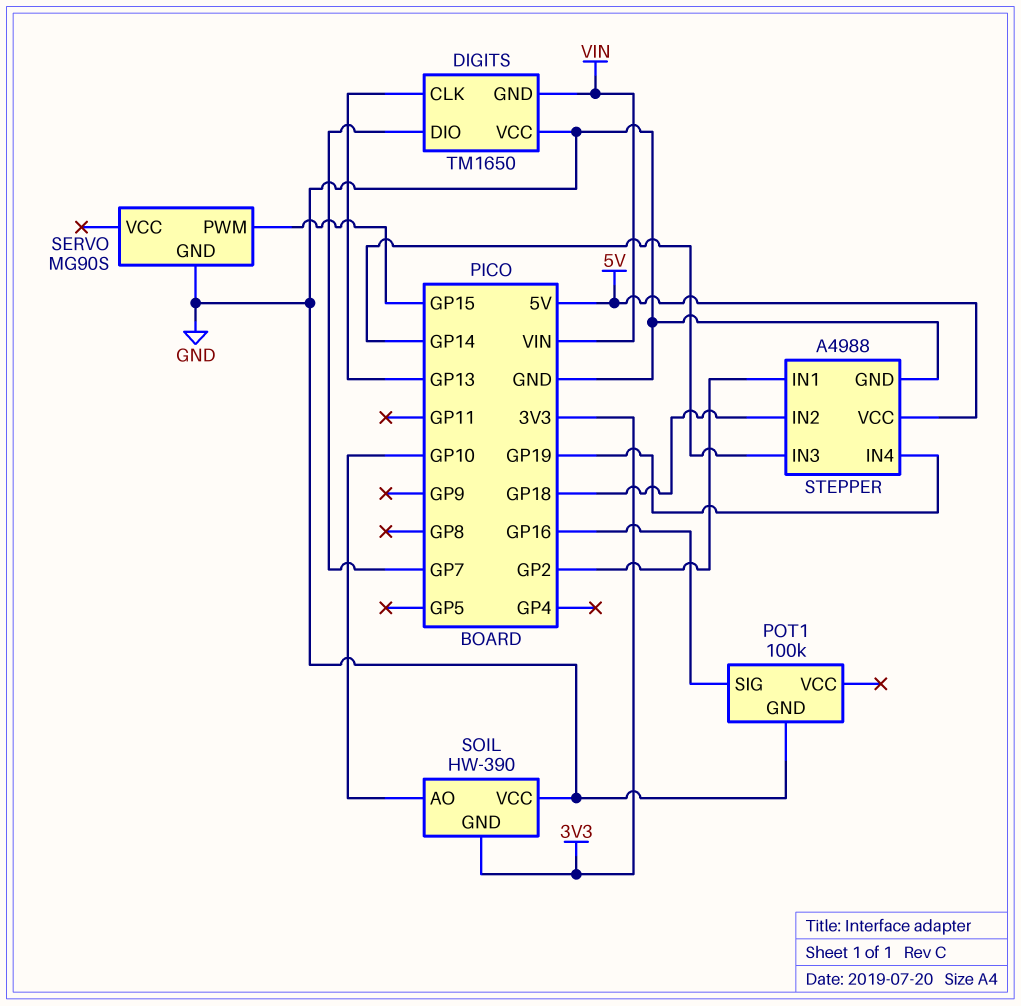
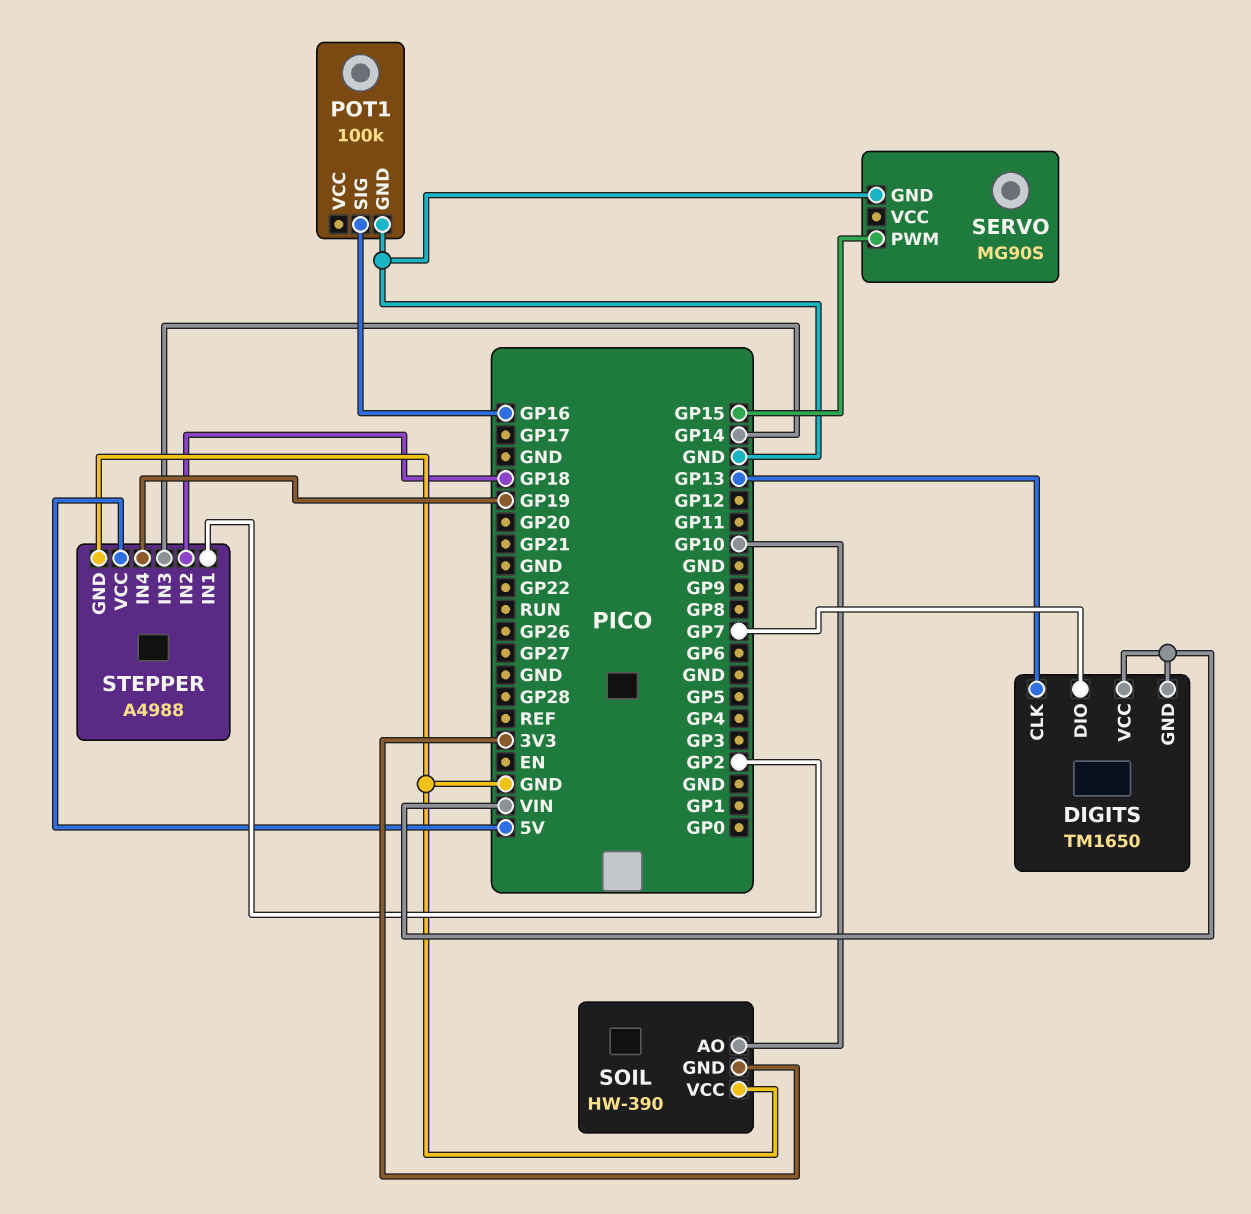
DIGITS pin VCC: GND -> VIN

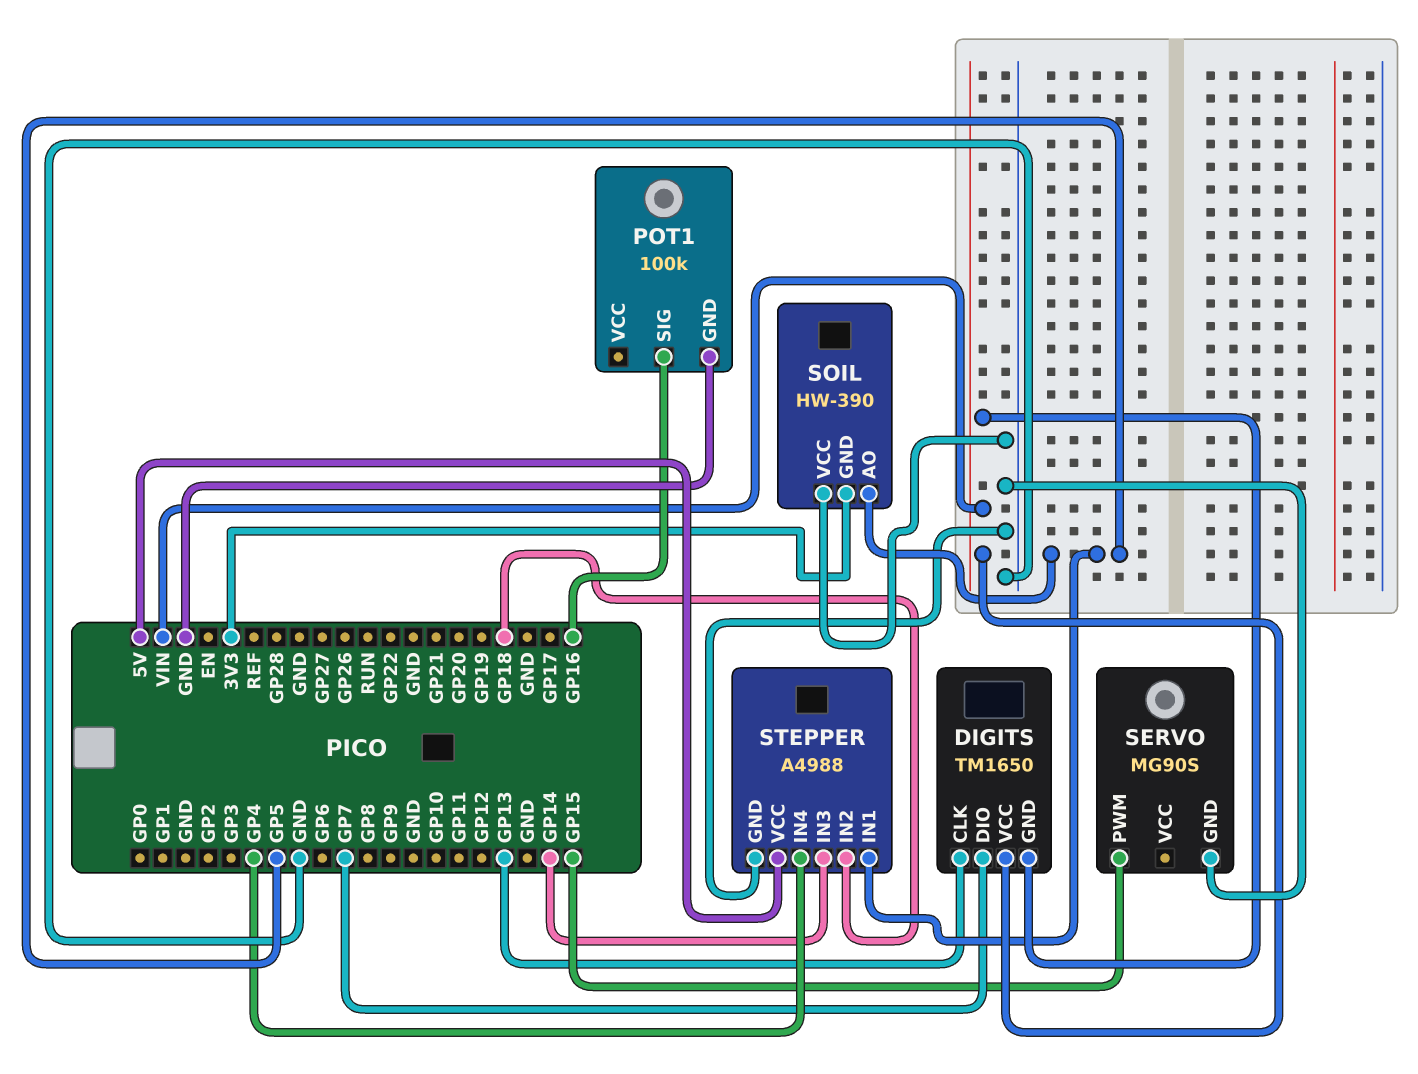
SOIL pin AO: GP10 -> GP5
STEPPER pin IN1: GP2 -> GP5
STEPPER pin IN4: GP19 -> GP4

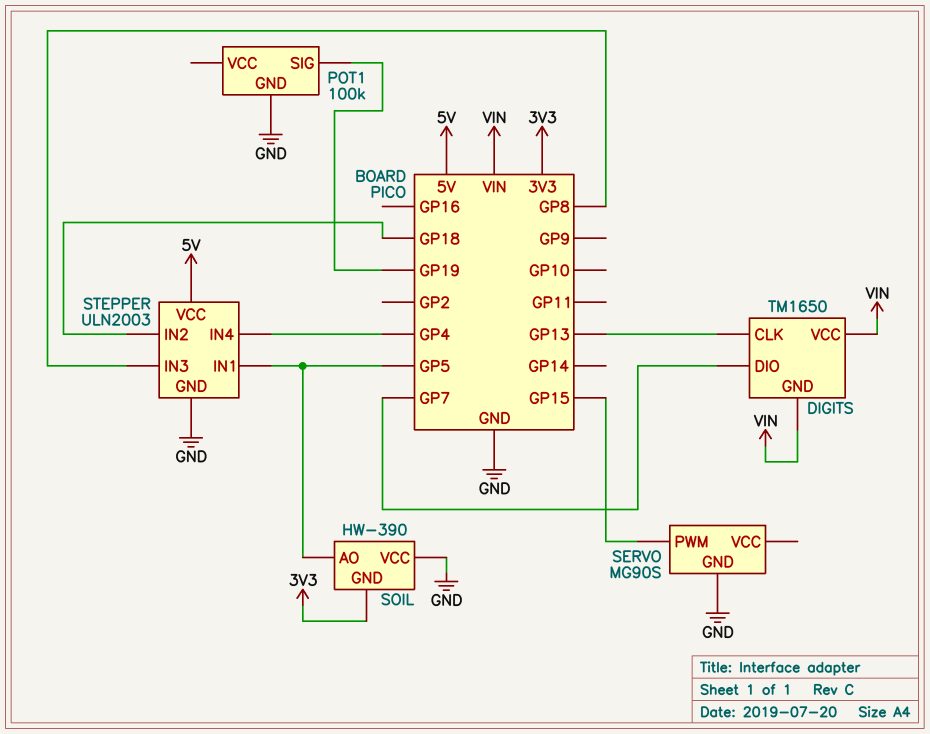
POT1 pin SIG: GP16 -> GP19
STEPPER: A4988 -> ULN2003
STEPPER pin IN3: GP14 -> GP8

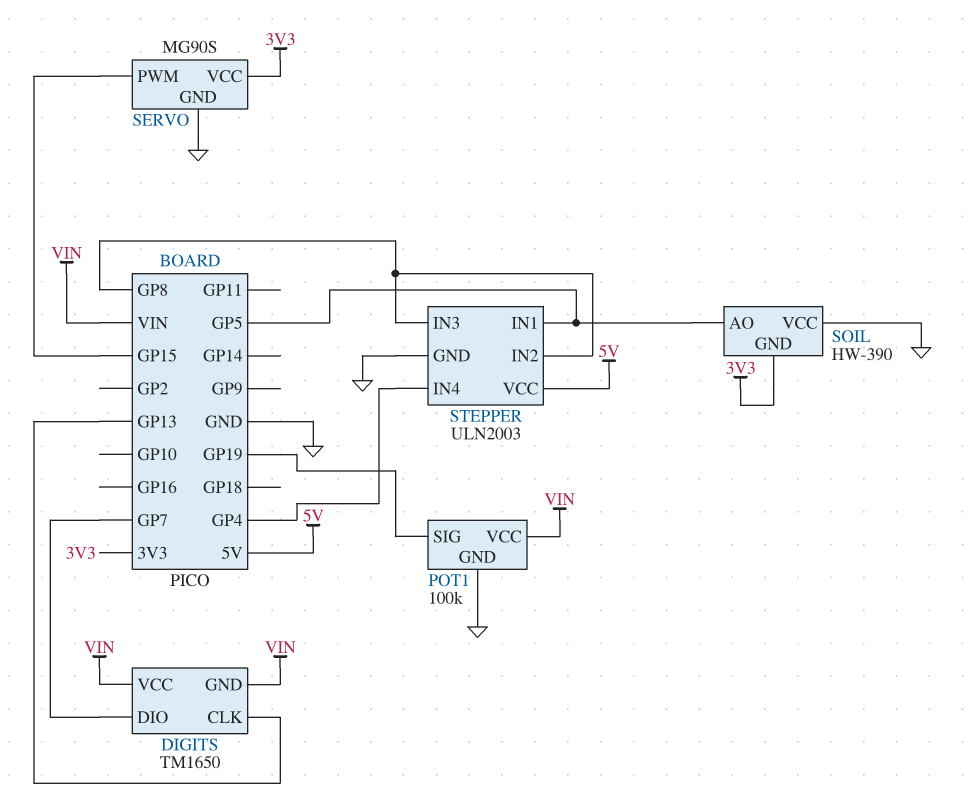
POT1 pin VCC: none -> VIN
SERVO pin VCC: none -> 3V3
STEPPER pin IN2: GP18 -> GP8

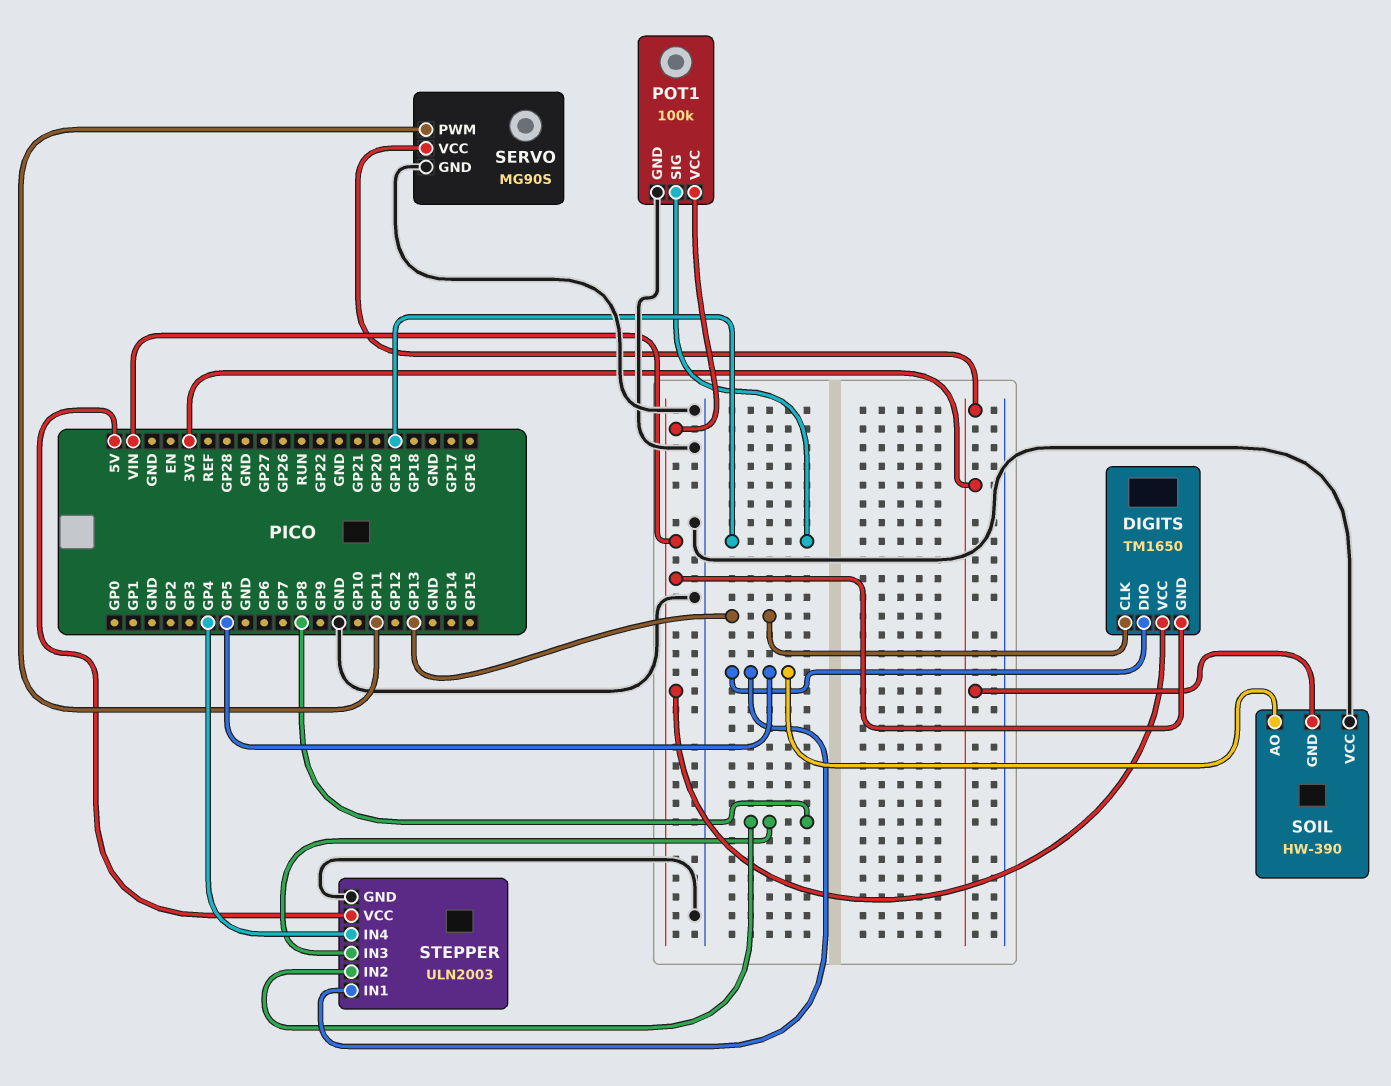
DIGITS pin DIO: GP7 -> GP5
SERVO pin PWM: GP15 -> GP11

